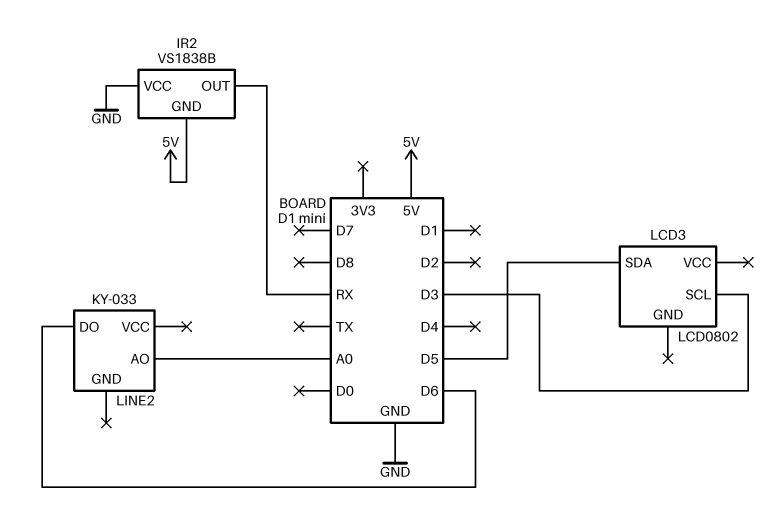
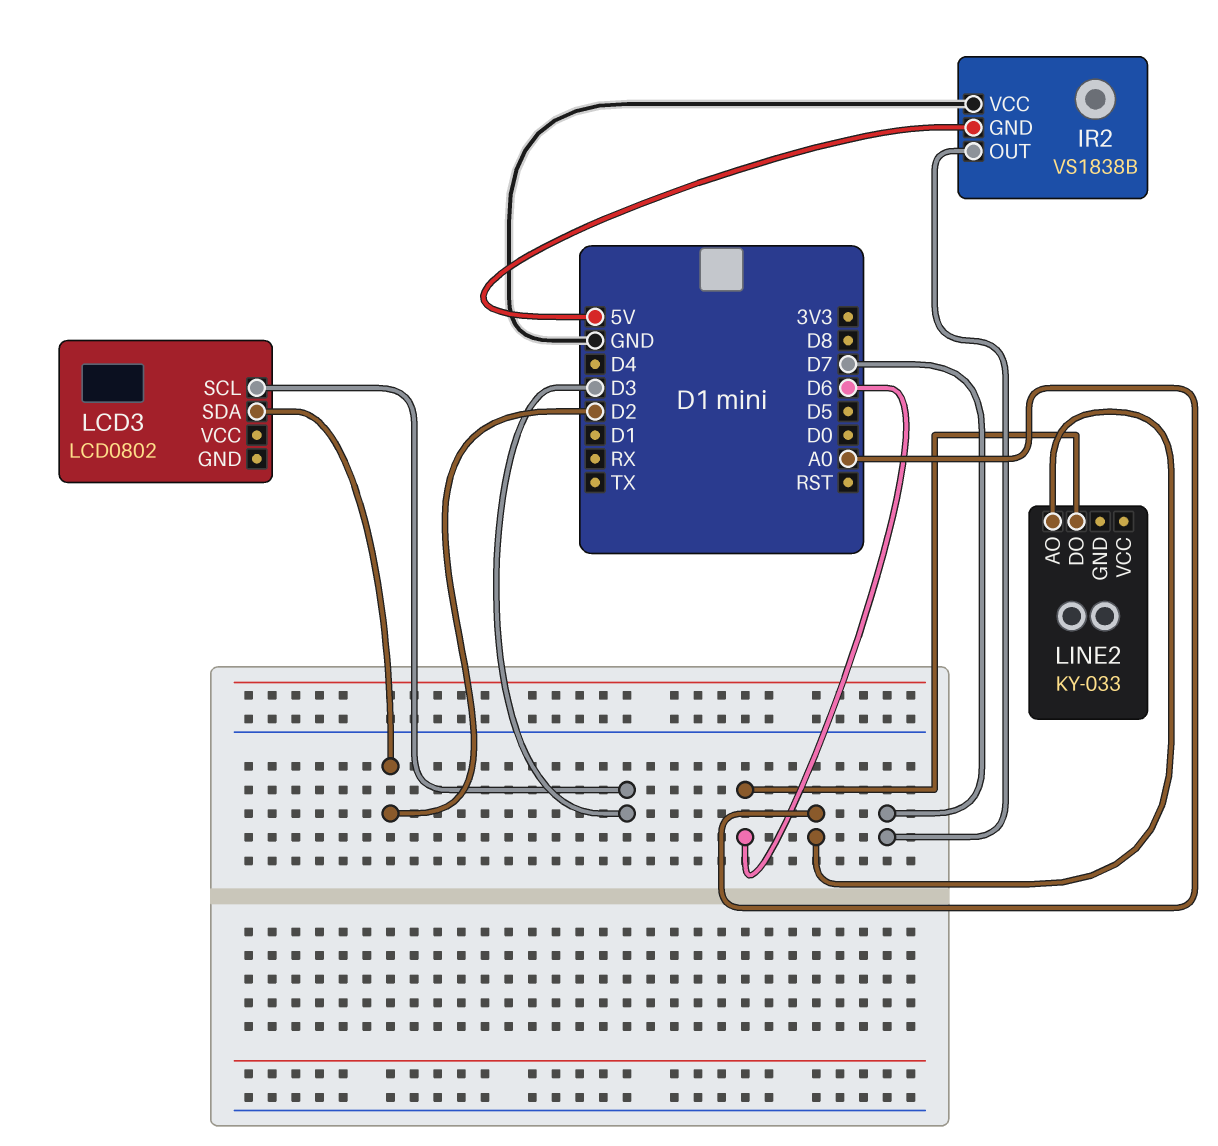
IR2 pin OUT: RX -> D7
LCD3 pin SDA: D5 -> D2

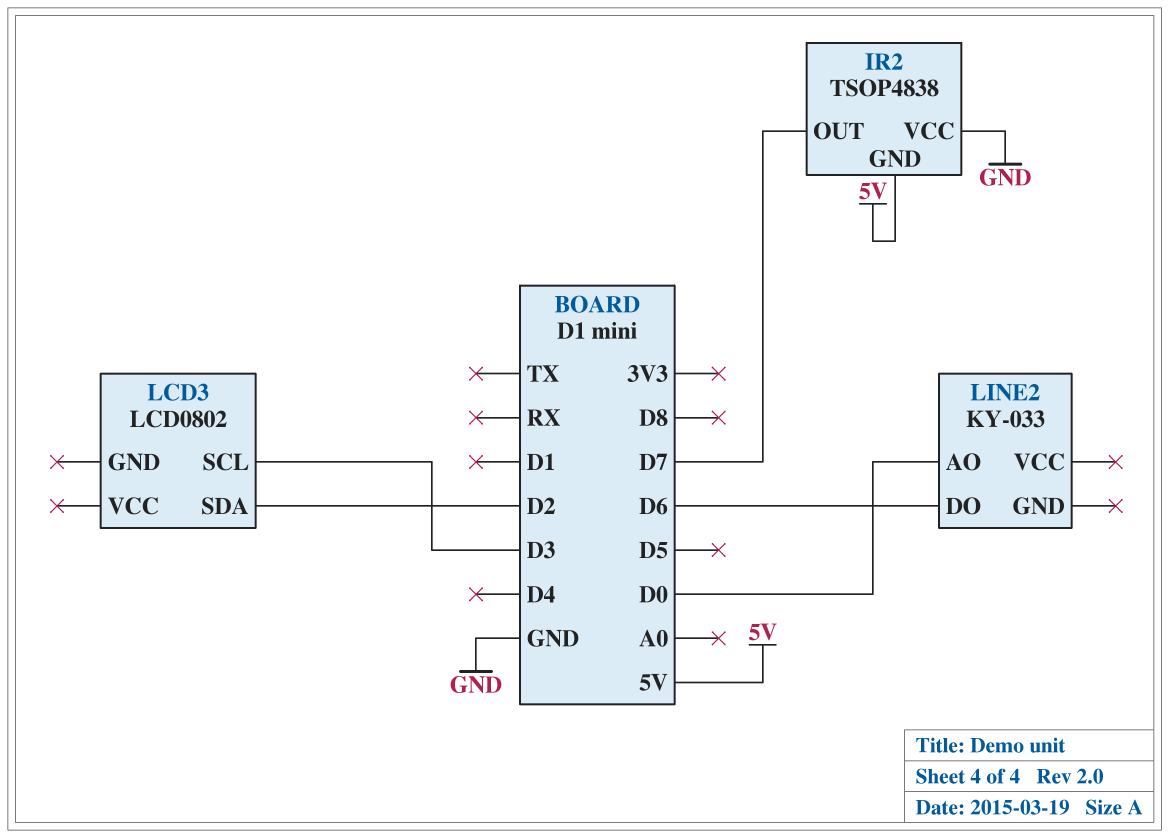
IR2: VS1838B -> TSOP4838
LINE2 pin AO: A0 -> D0

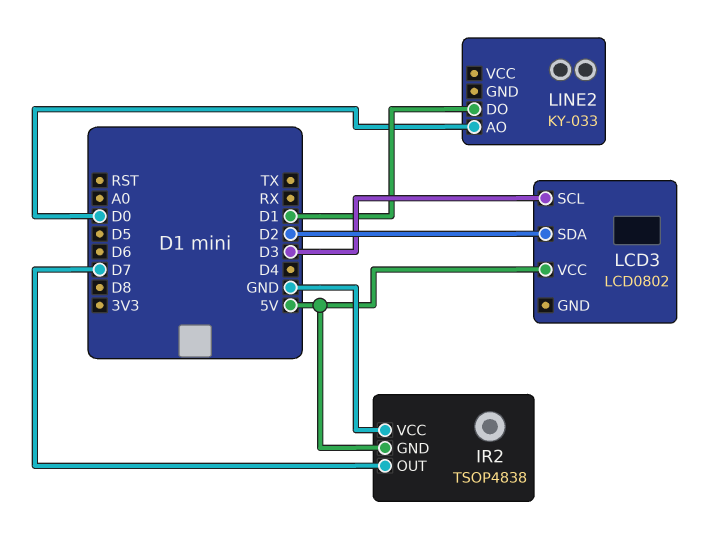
LCD3 pin VCC: none -> 5V
LINE2 pin DO: D6 -> D1

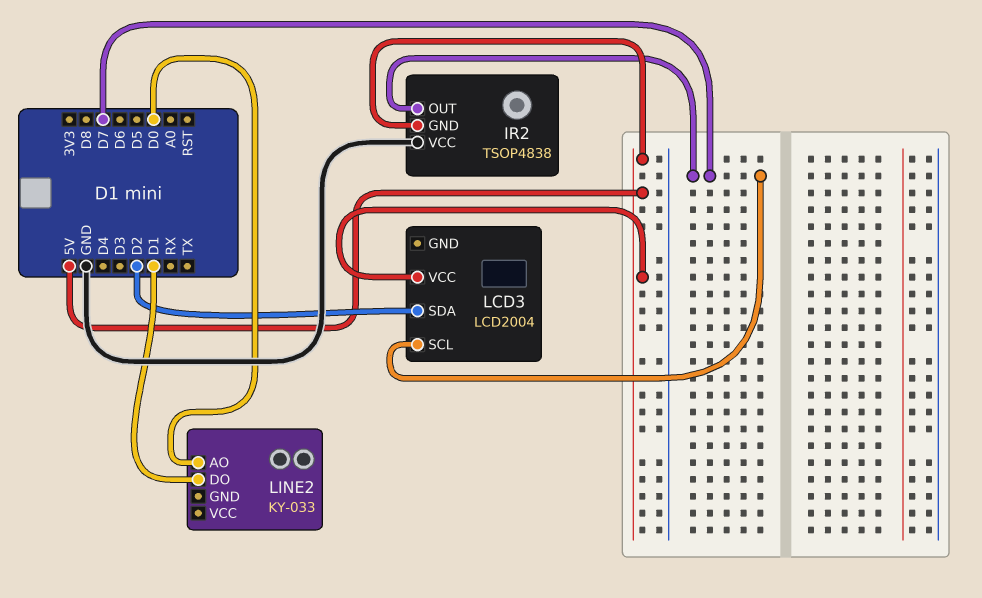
LCD3: LCD0802 -> LCD2004
LCD3 pin SCL: D3 -> D7

